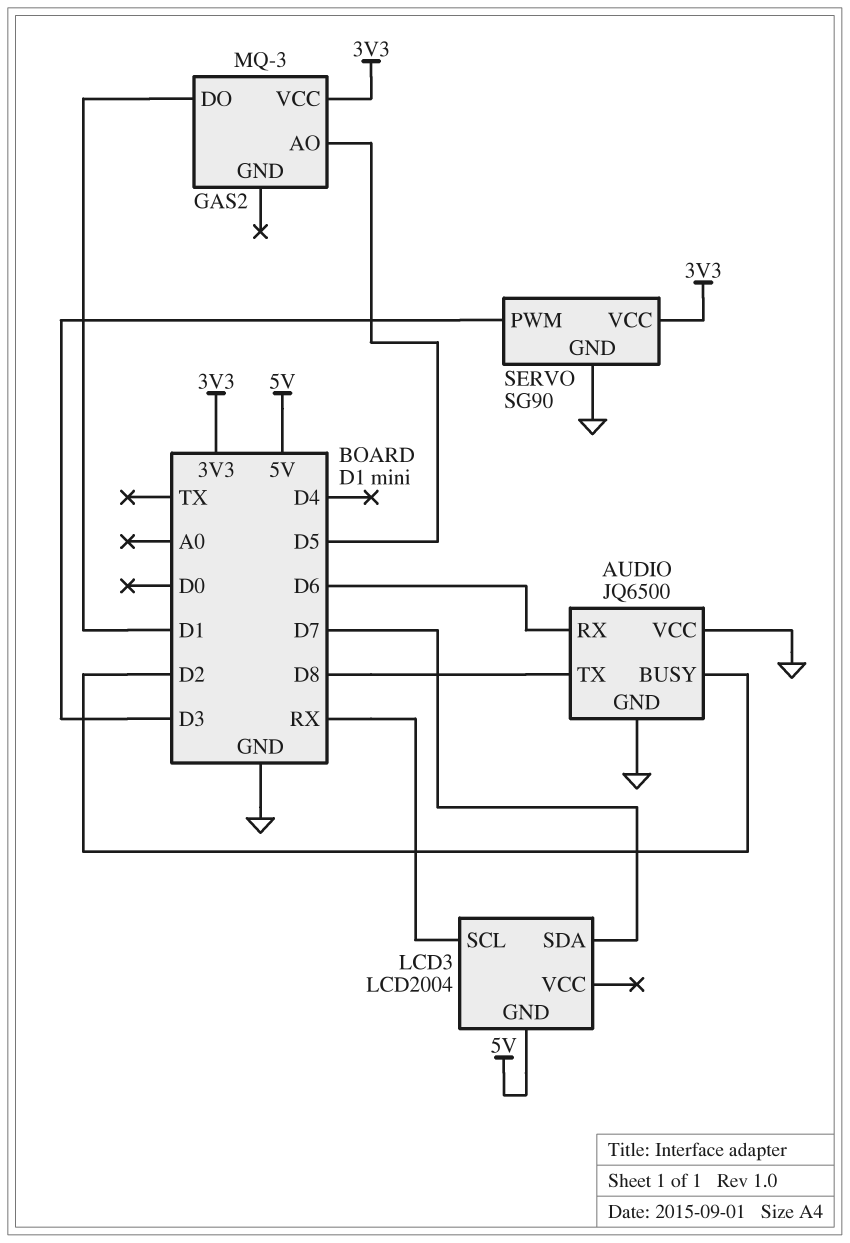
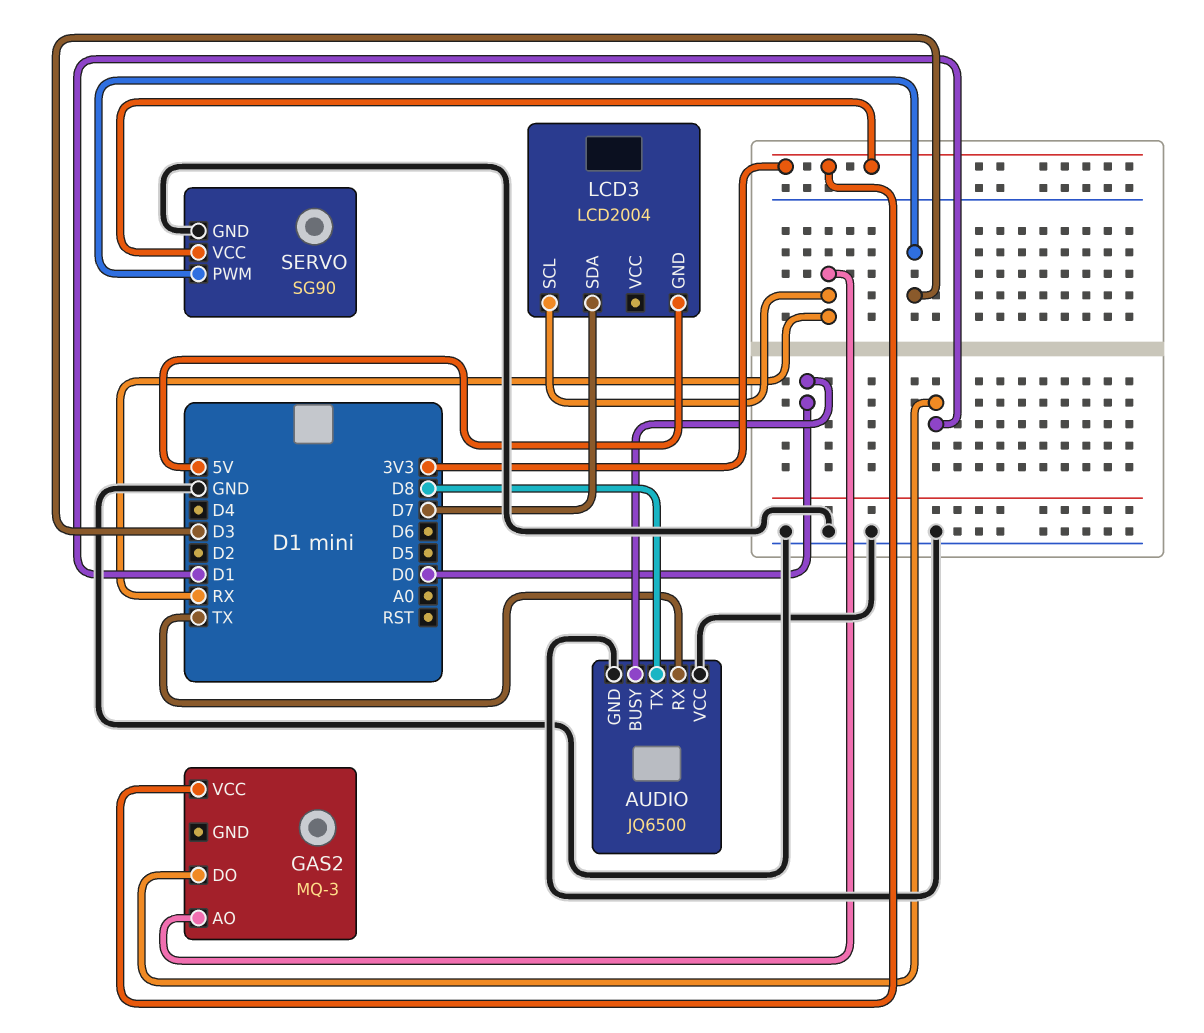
AUDIO pin BUSY: D2 -> D0
AUDIO pin RX: D6 -> TX
GAS2 pin AO: D5 -> RX

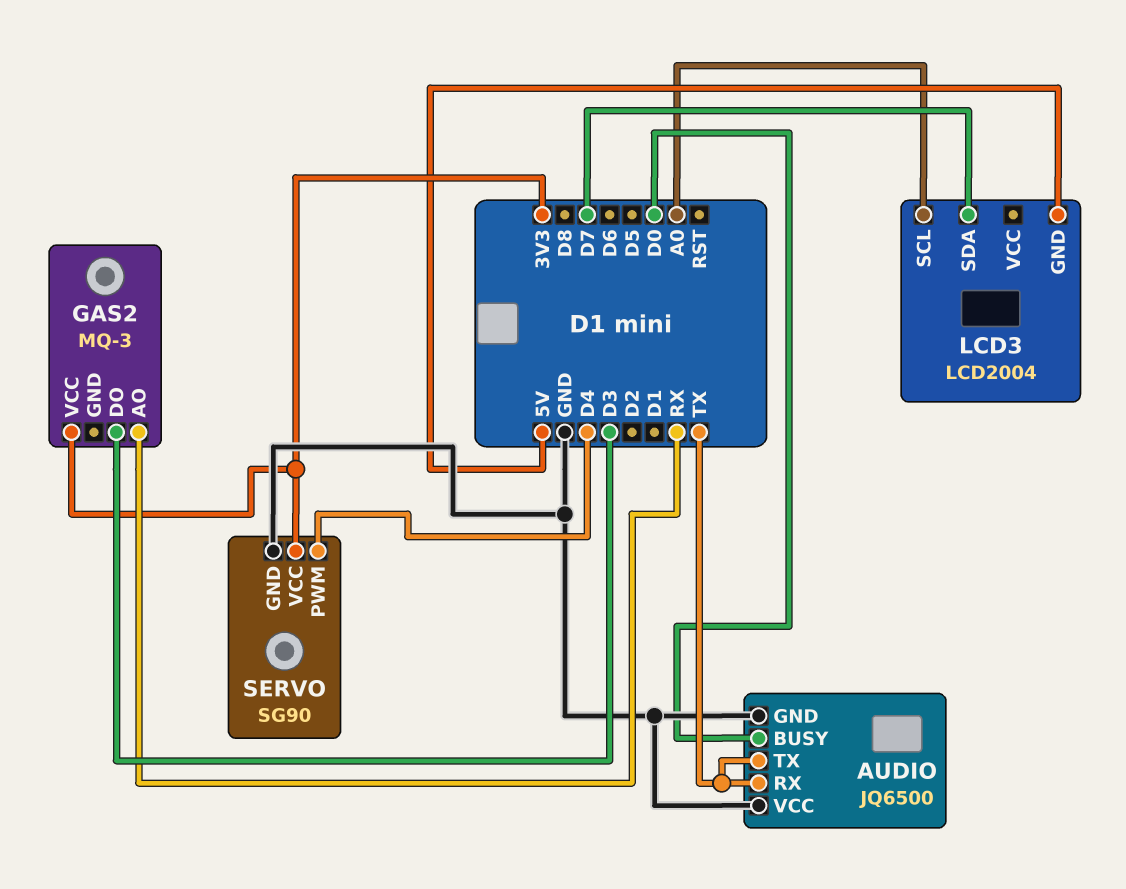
AUDIO pin TX: D8 -> TX
GAS2 pin DO: D1 -> D3
LCD3 pin SCL: RX -> A0
SERVO pin PWM: D3 -> D4

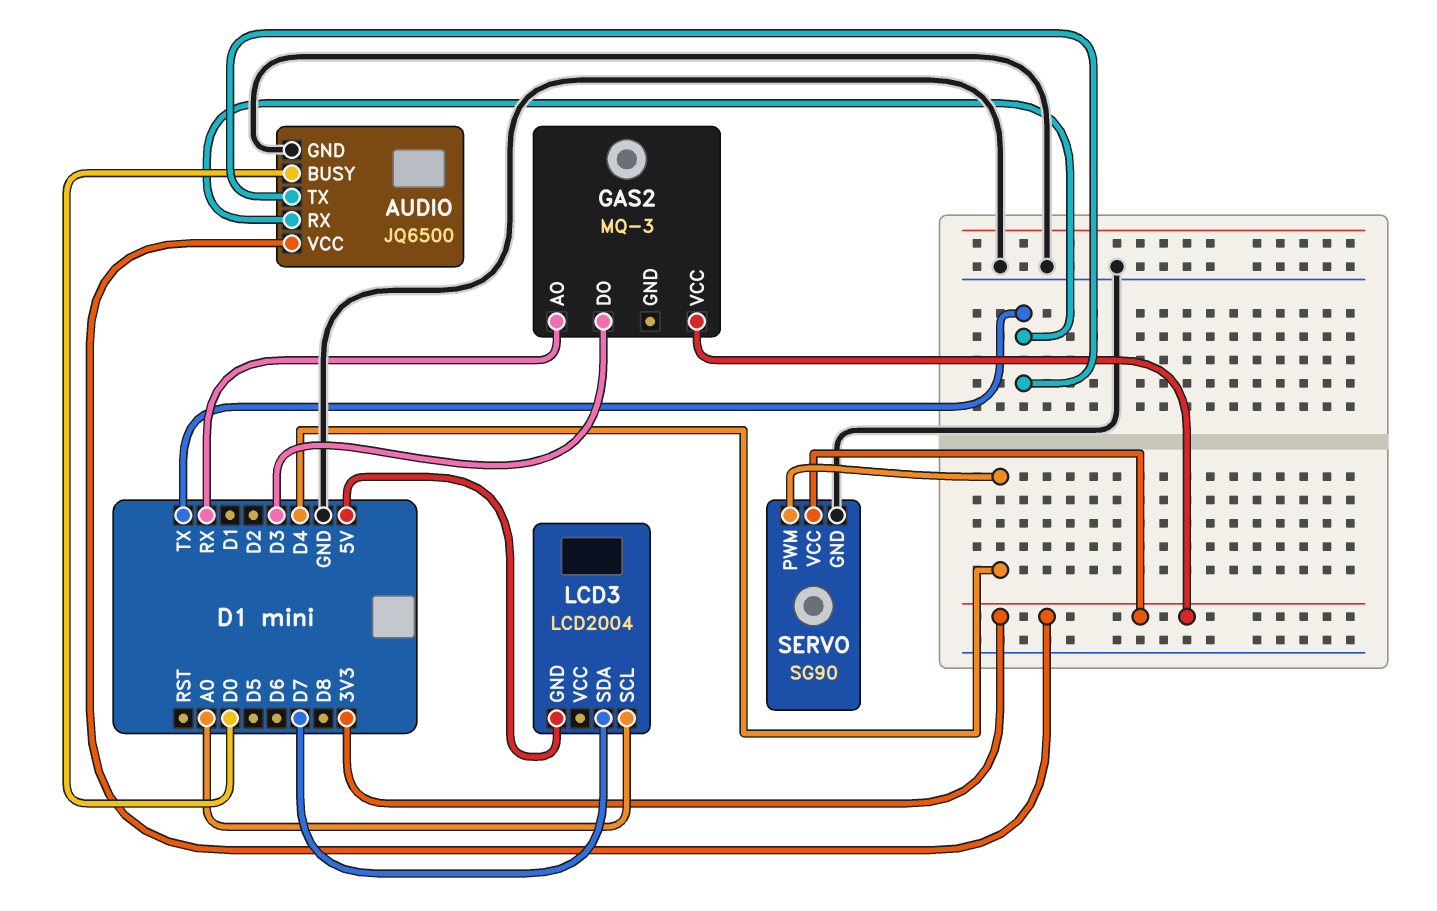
AUDIO pin VCC: GND -> 3V3

